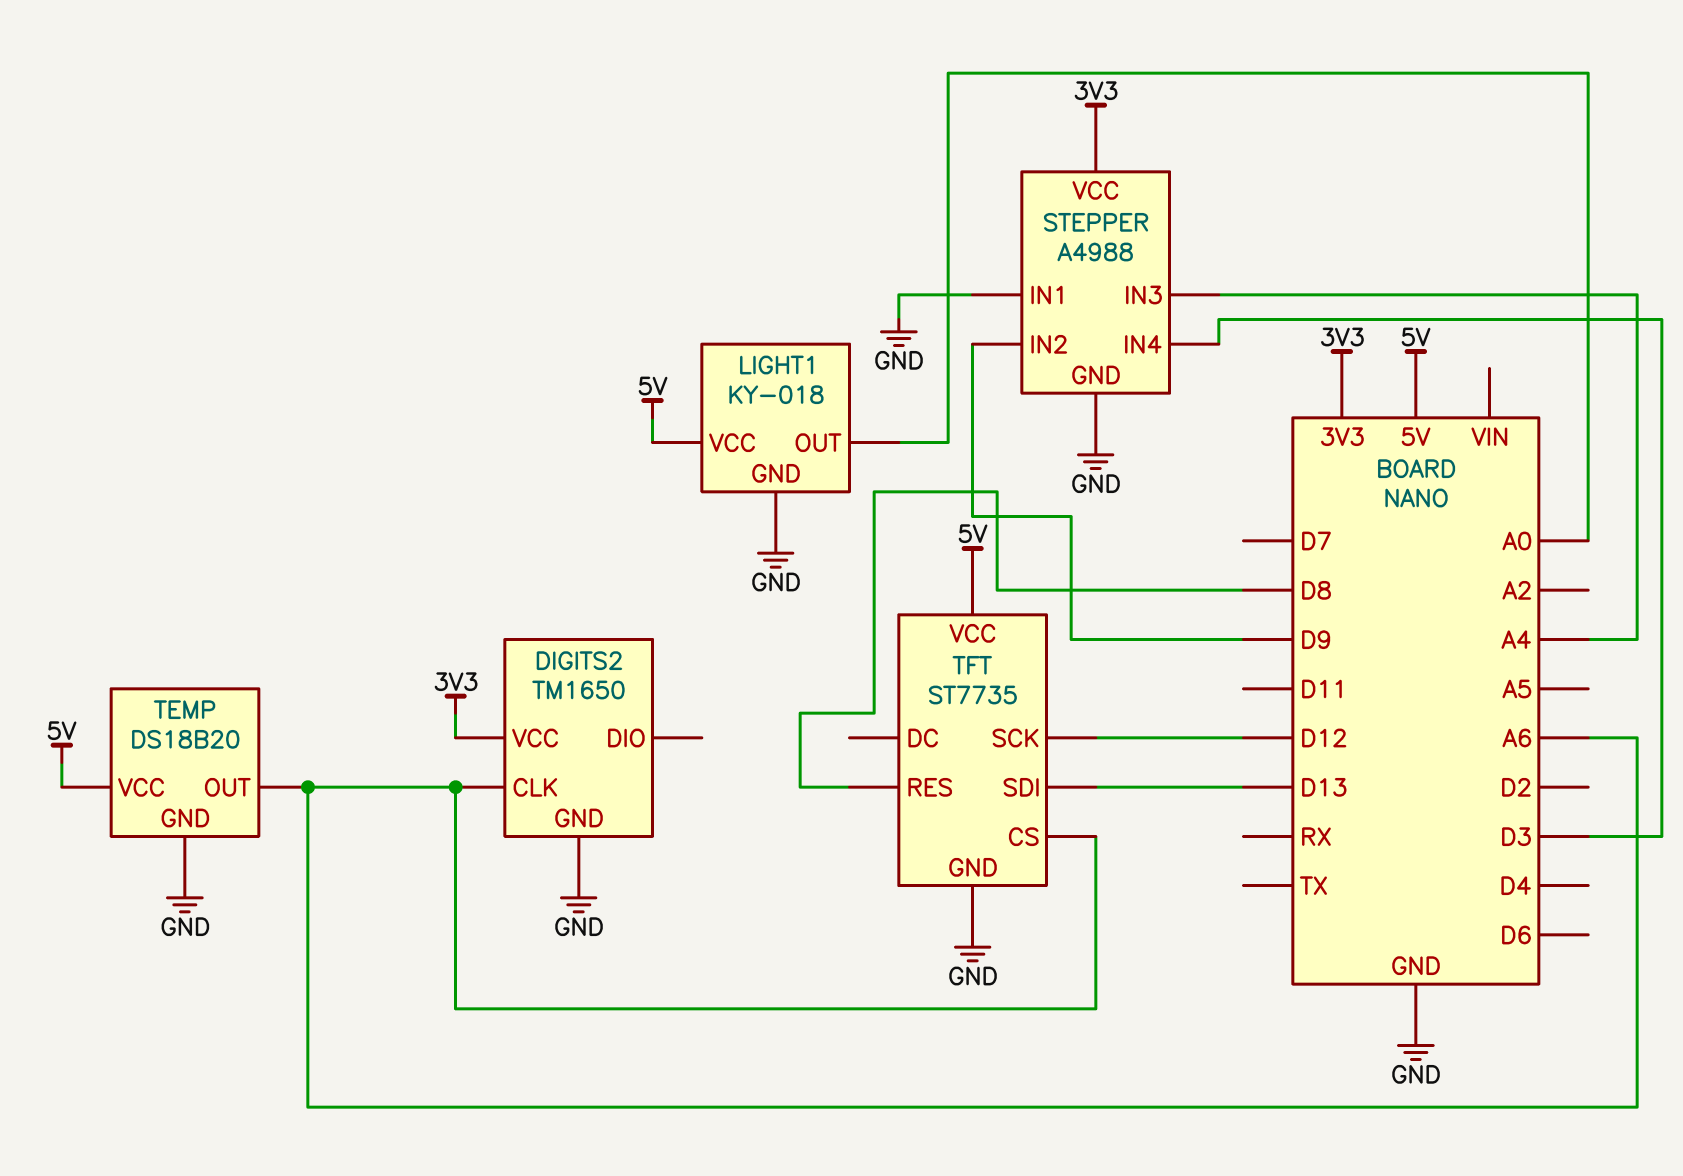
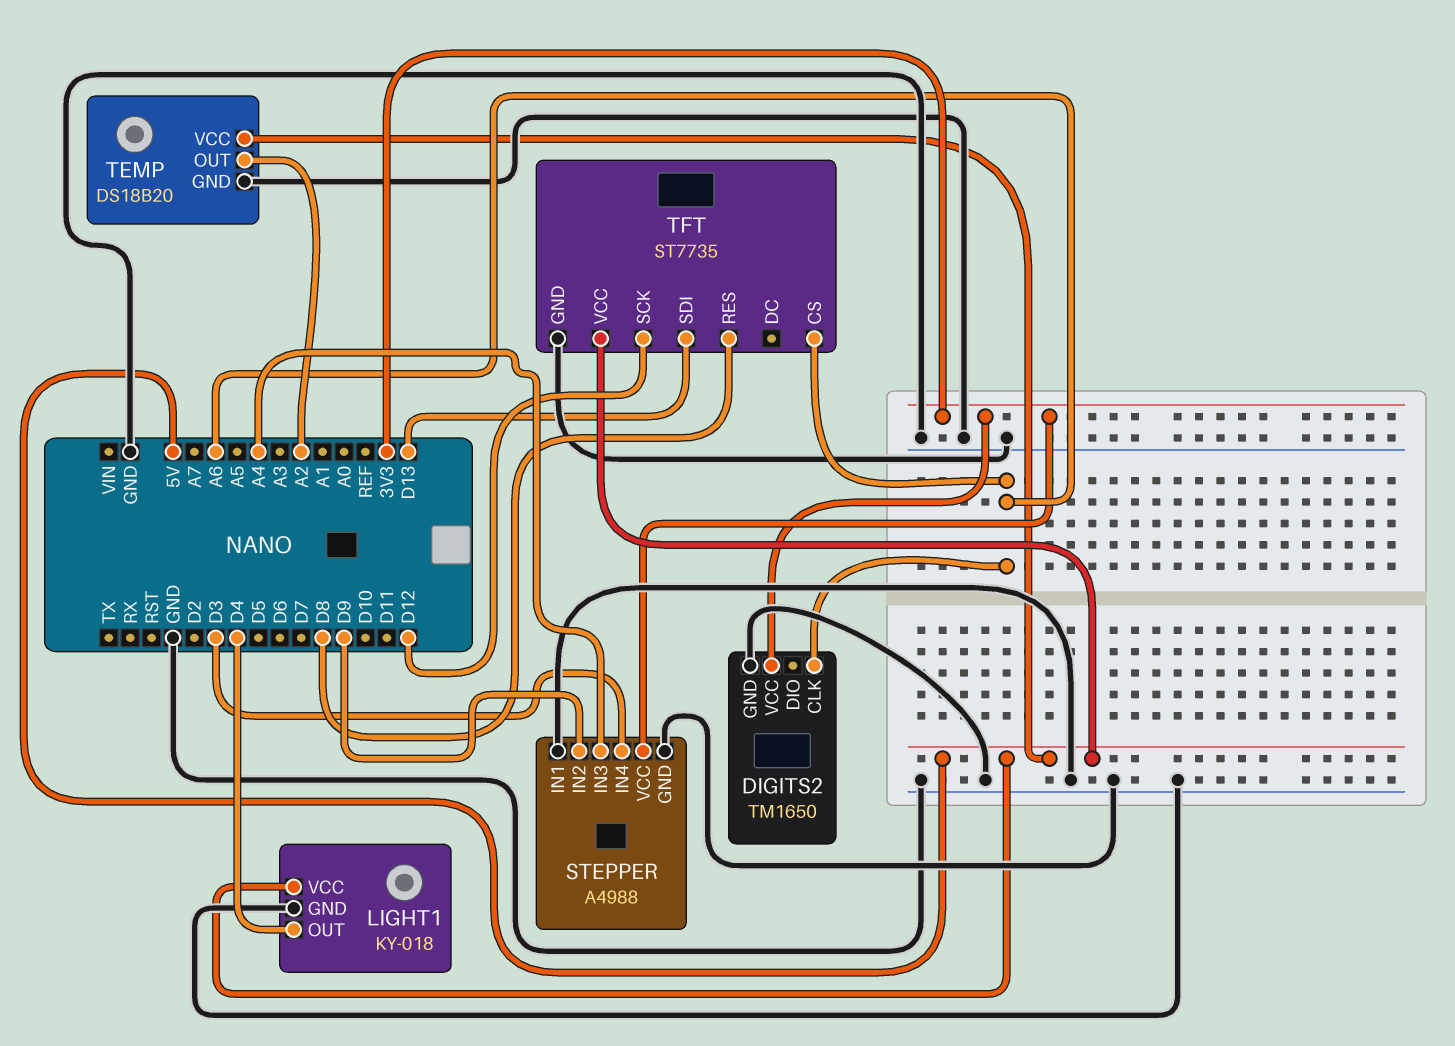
LIGHT1 pin OUT: A0 -> D4
TEMP pin OUT: A6 -> A2

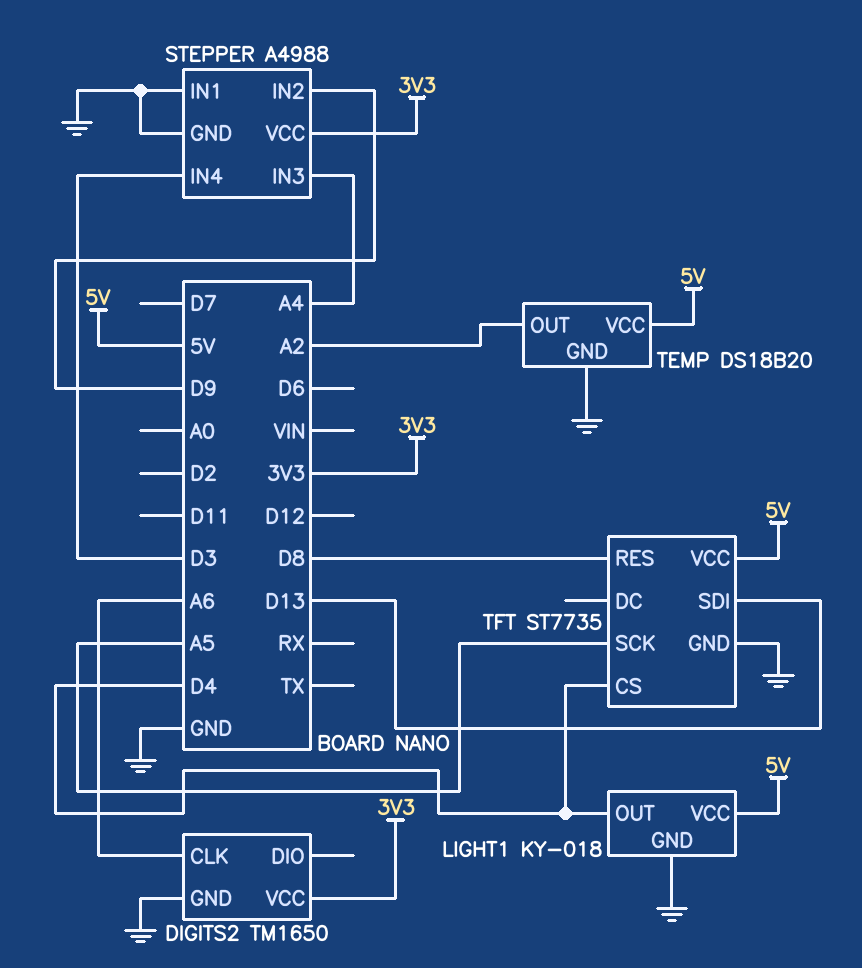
TFT pin CS: A6 -> D4
TFT pin SCK: D12 -> A5

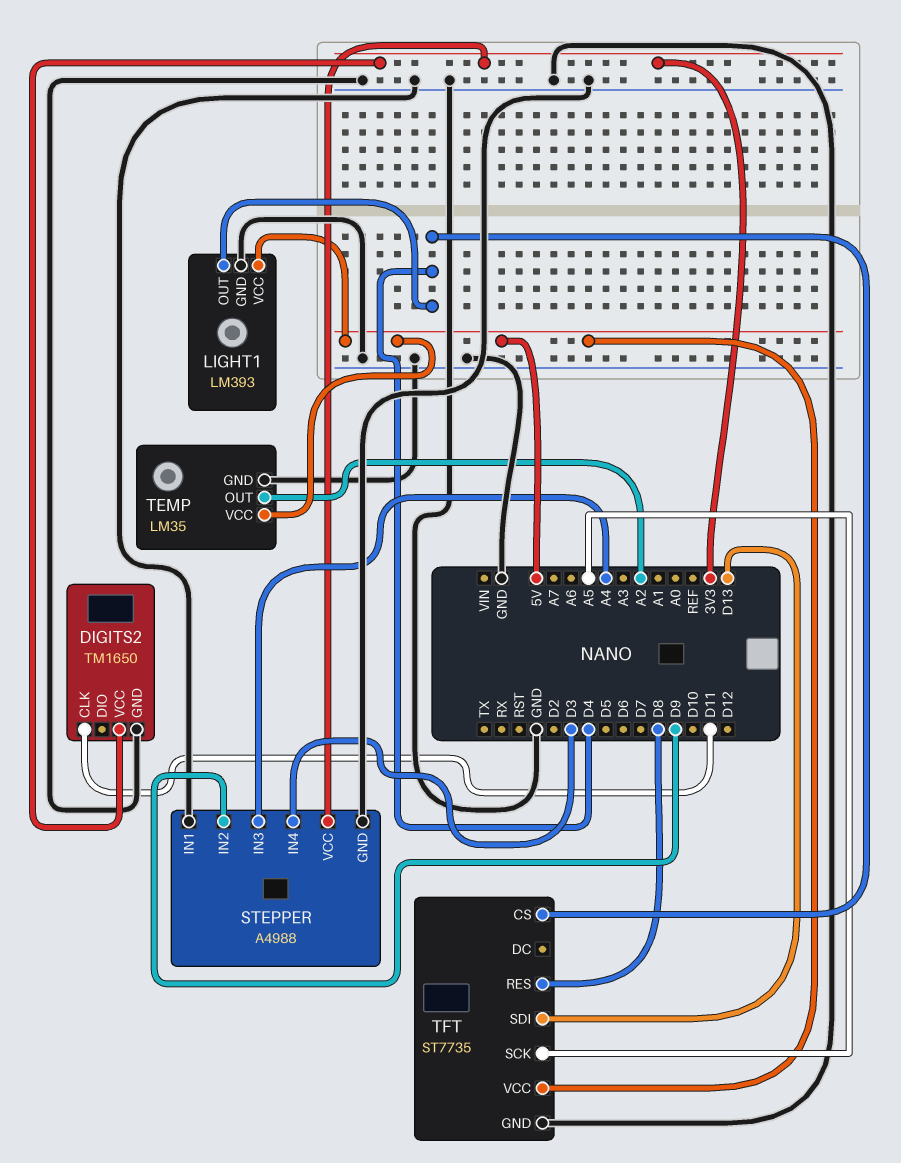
DIGITS2 pin CLK: A6 -> D11
LIGHT1: KY-018 -> LM393
TEMP: DS18B20 -> LM35

